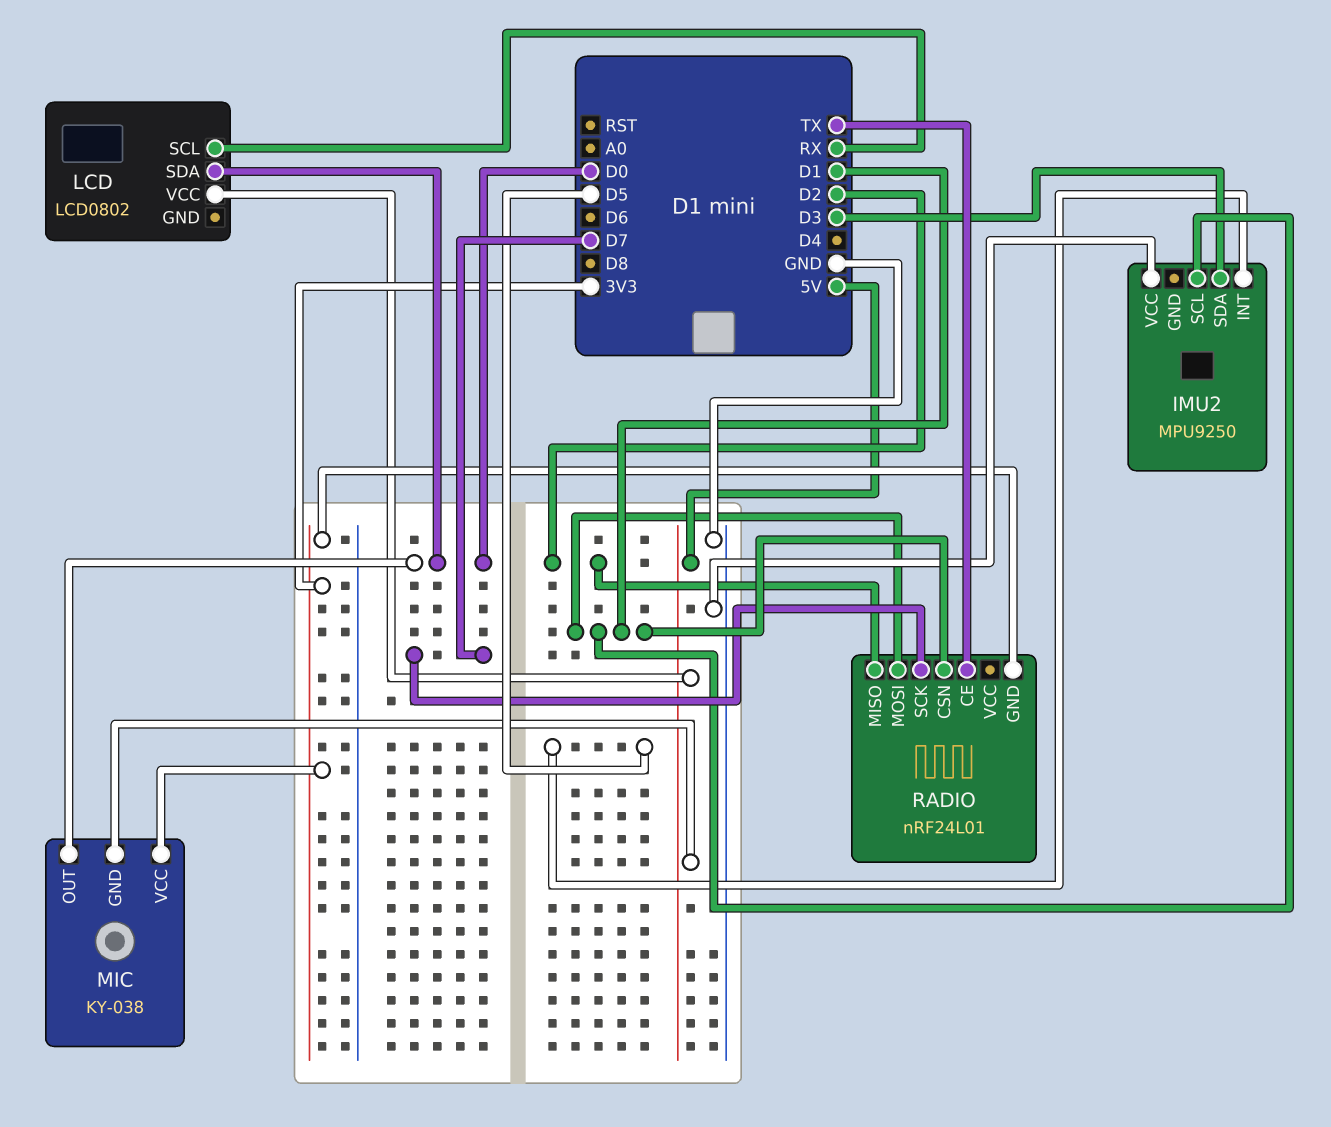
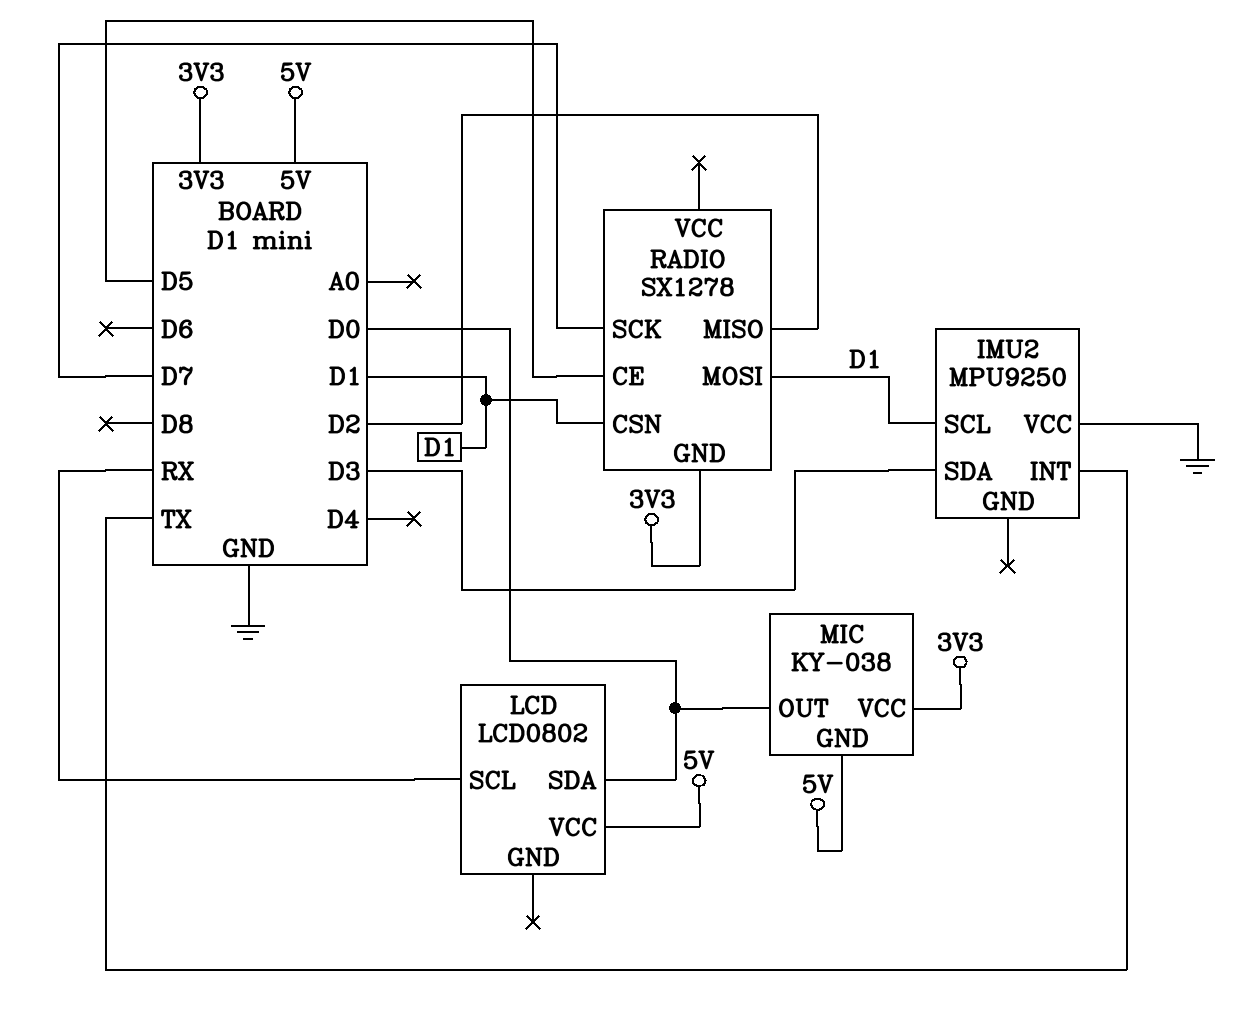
IMU2 pin INT: D5 -> TX
RADIO: nRF24L01 -> SX1278
RADIO pin CE: TX -> D5

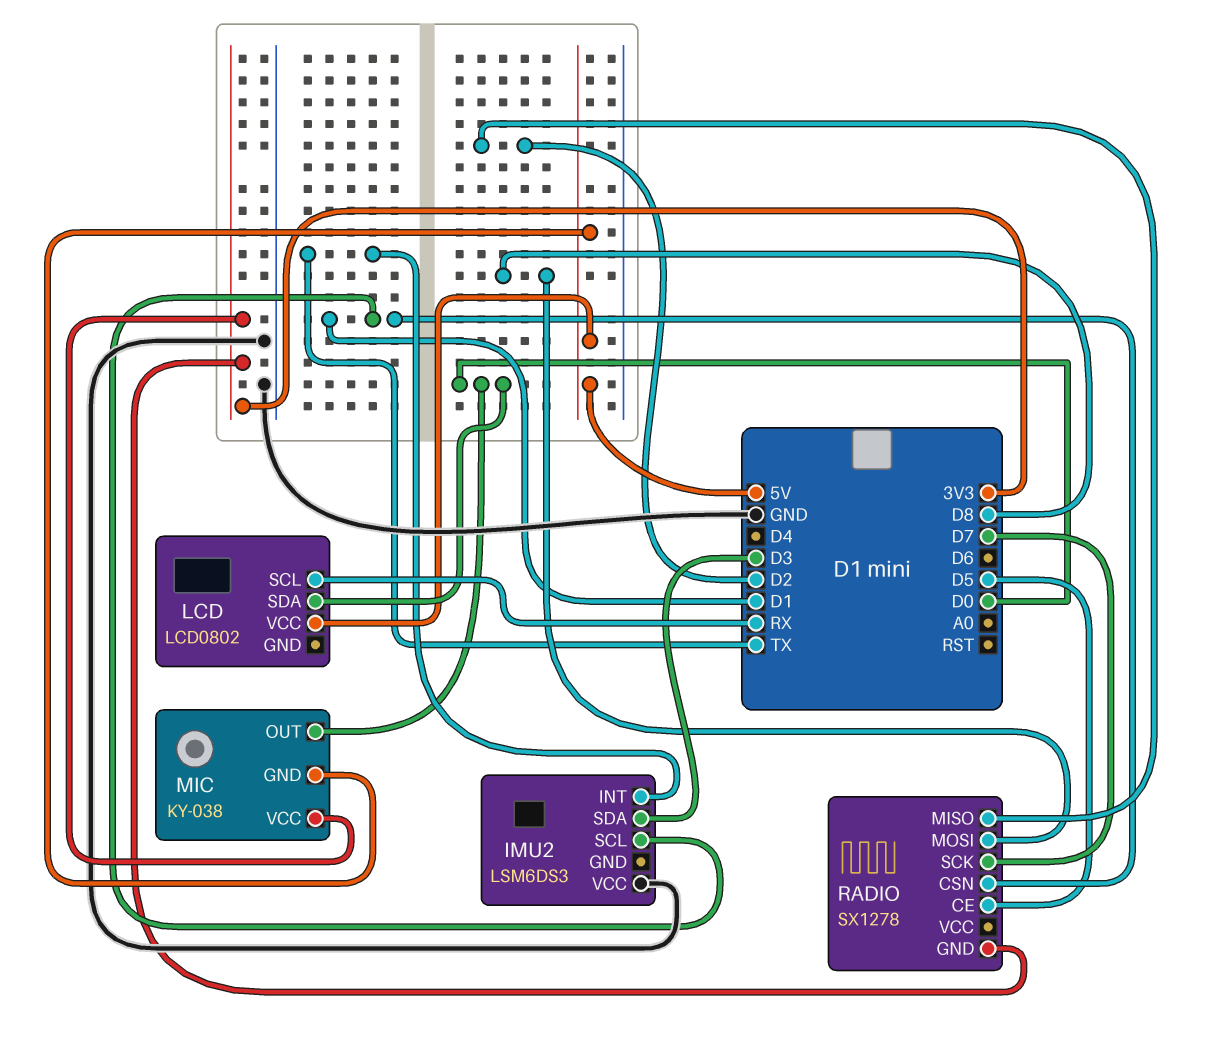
IMU2: MPU9250 -> LSM6DS3
RADIO pin MOSI: D1 -> D8

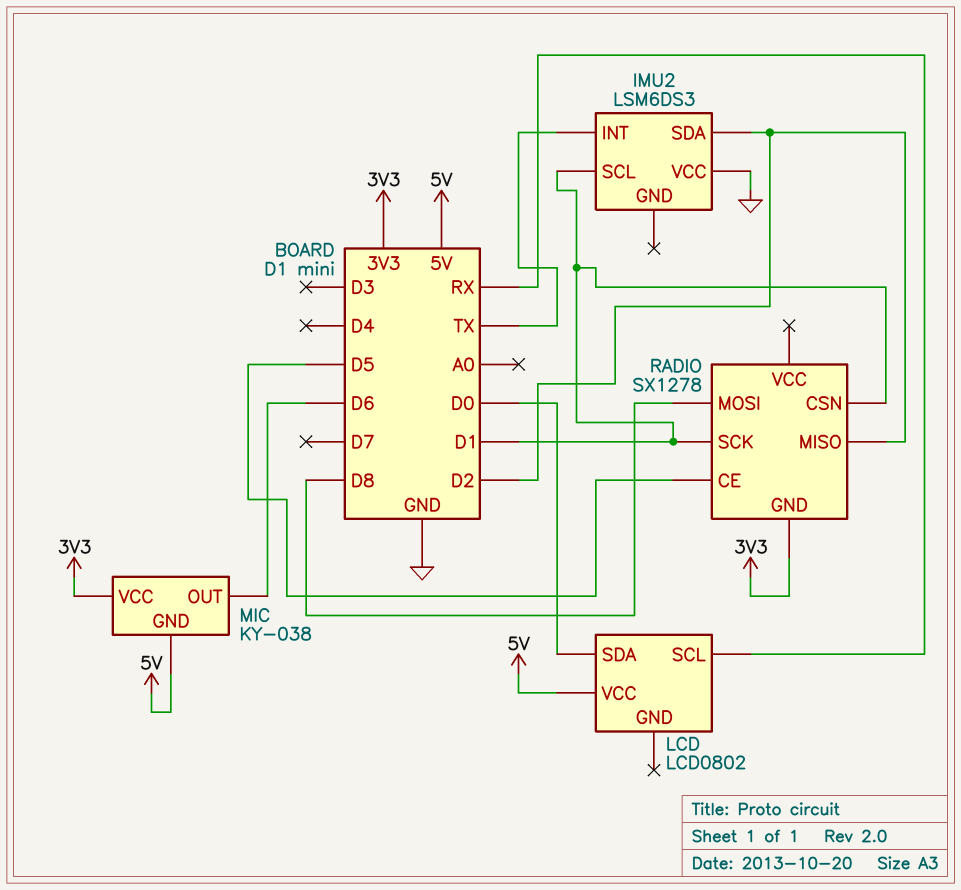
IMU2 pin SDA: D3 -> D2
MIC pin OUT: D0 -> D6
RADIO pin SCK: D7 -> D1

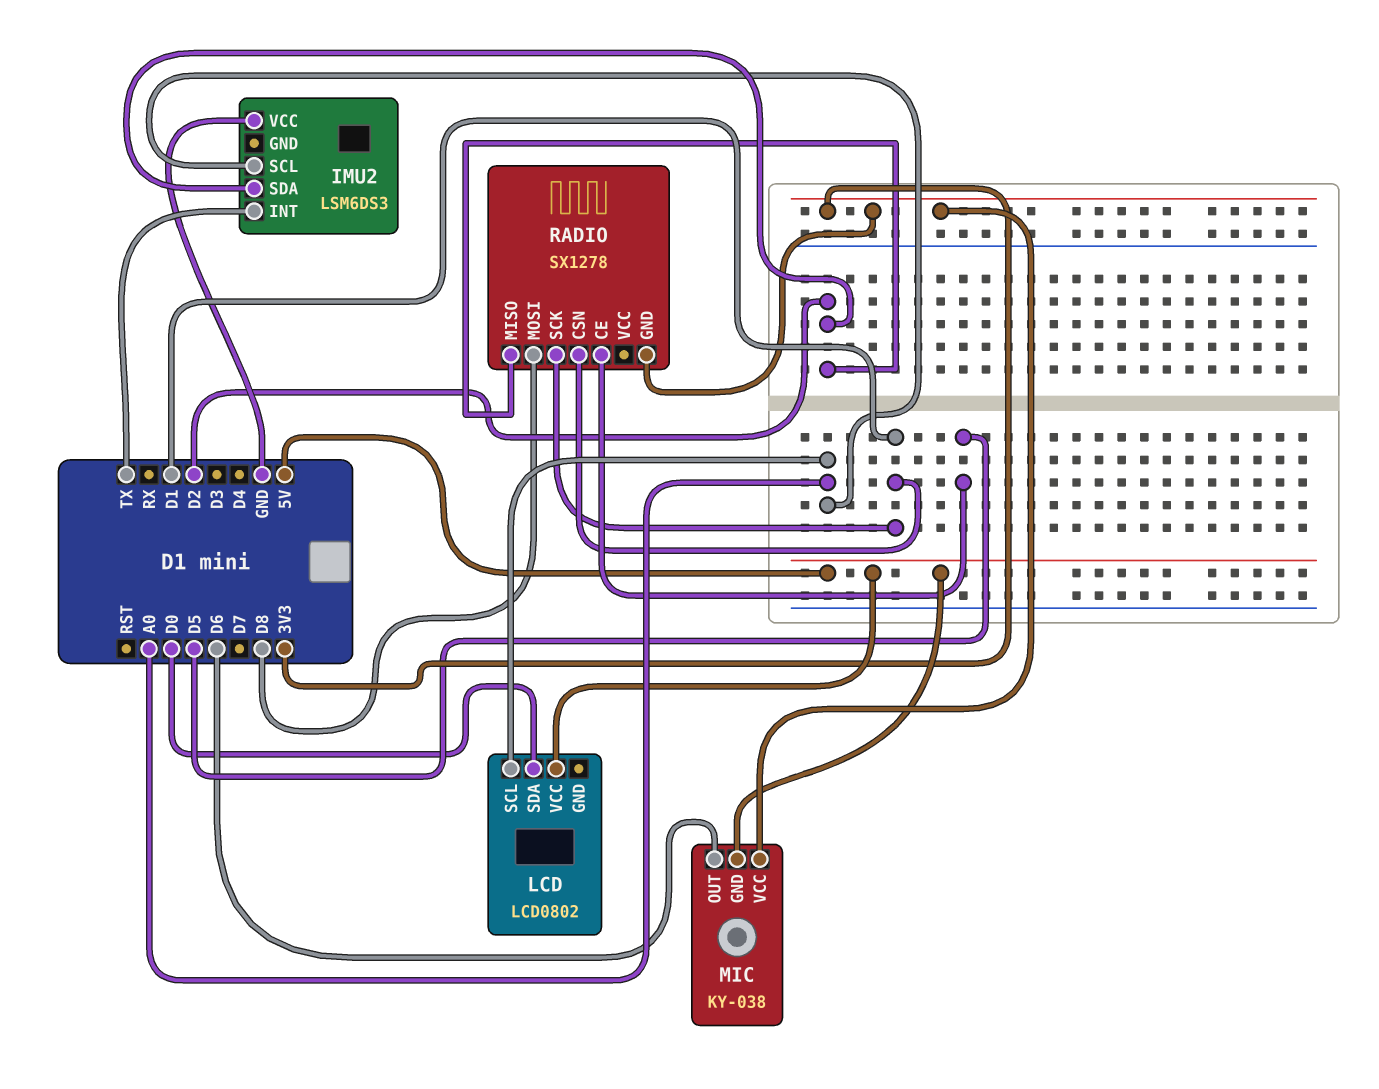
IMU2 pin SCL: D1 -> A0
LCD pin SCL: RX -> A0

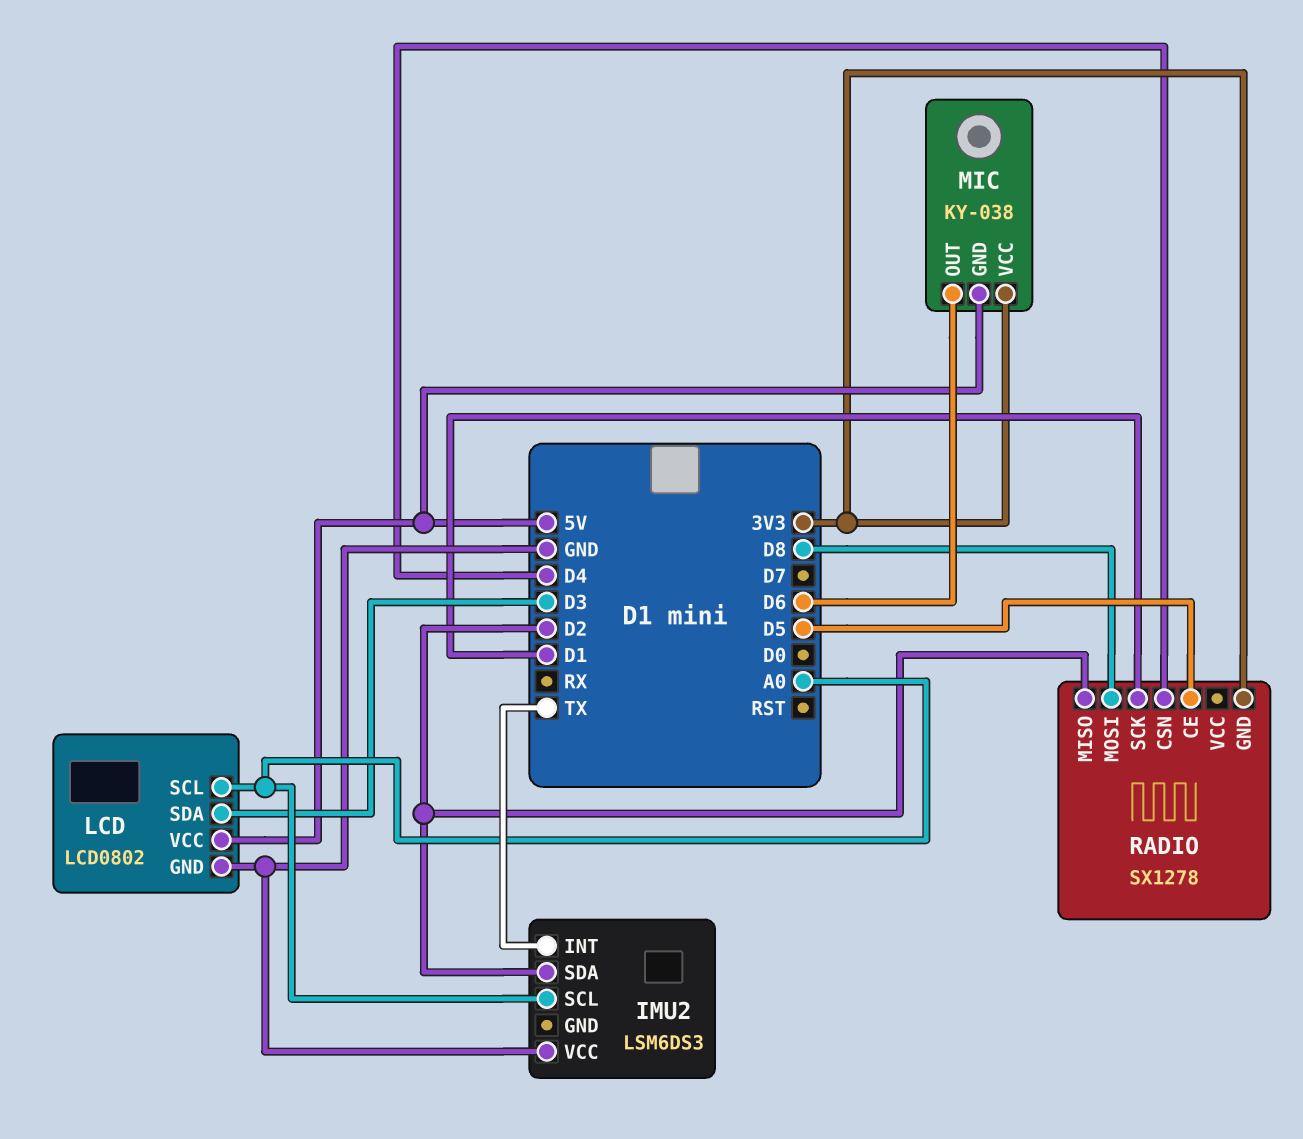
LCD pin GND: none -> GND
LCD pin SDA: D0 -> D3
RADIO pin CSN: D1 -> D4

